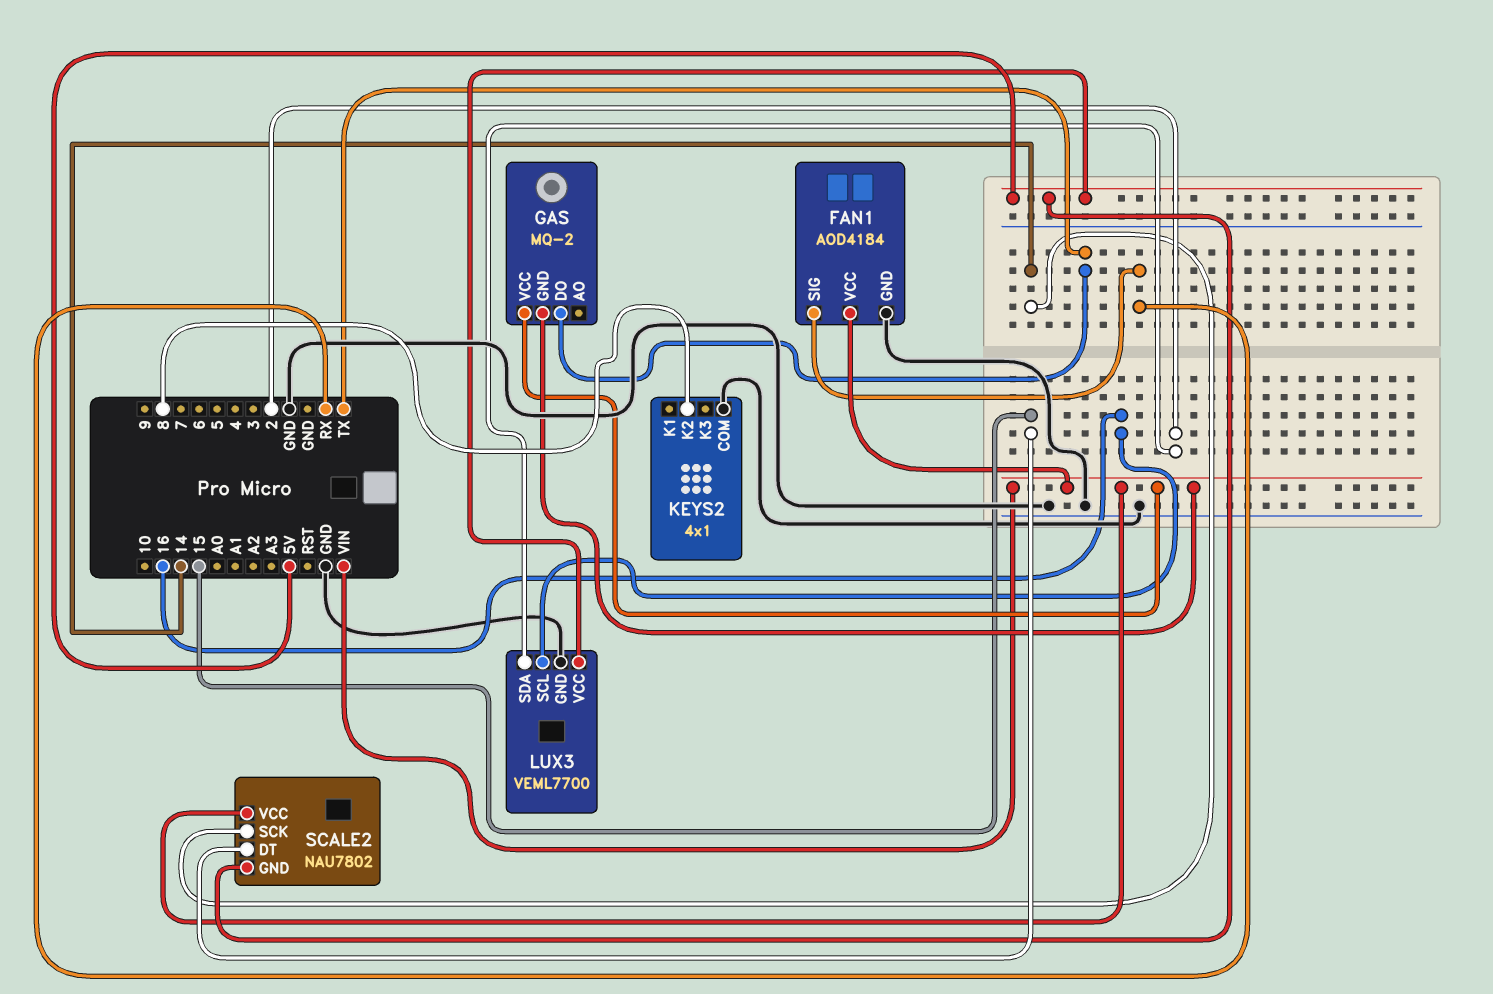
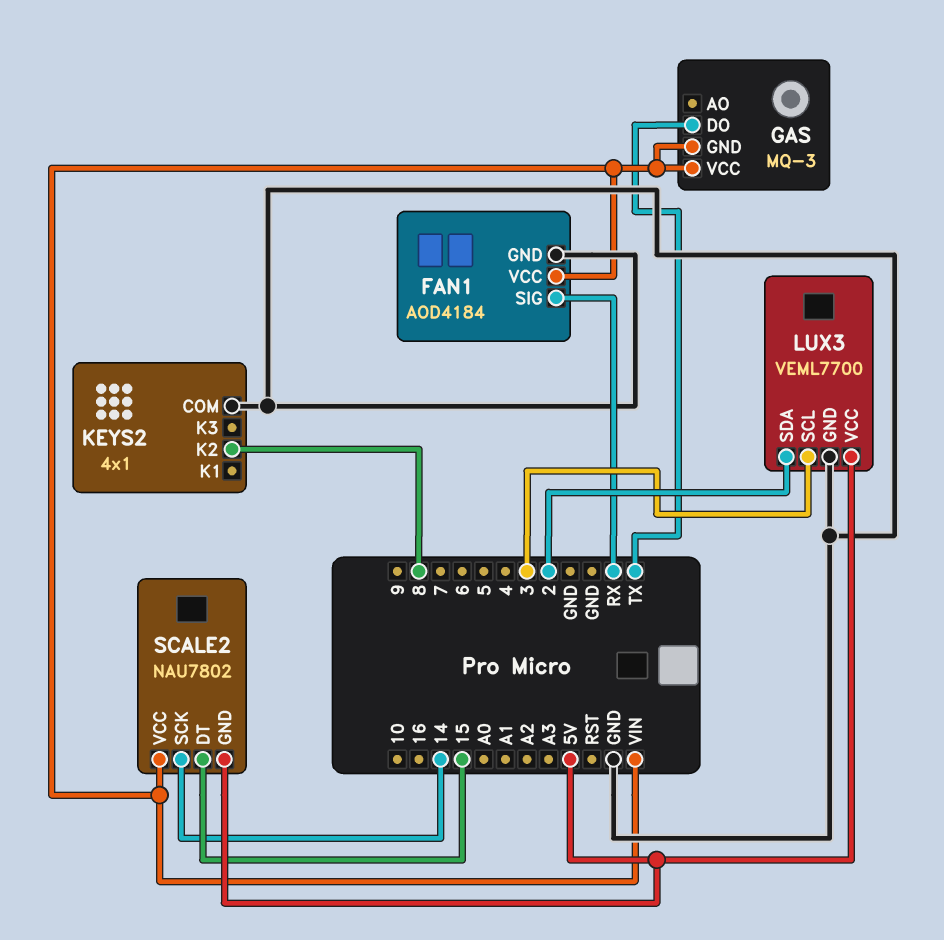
GAS: MQ-2 -> MQ-3
LUX3 pin SCL: 16 -> 3

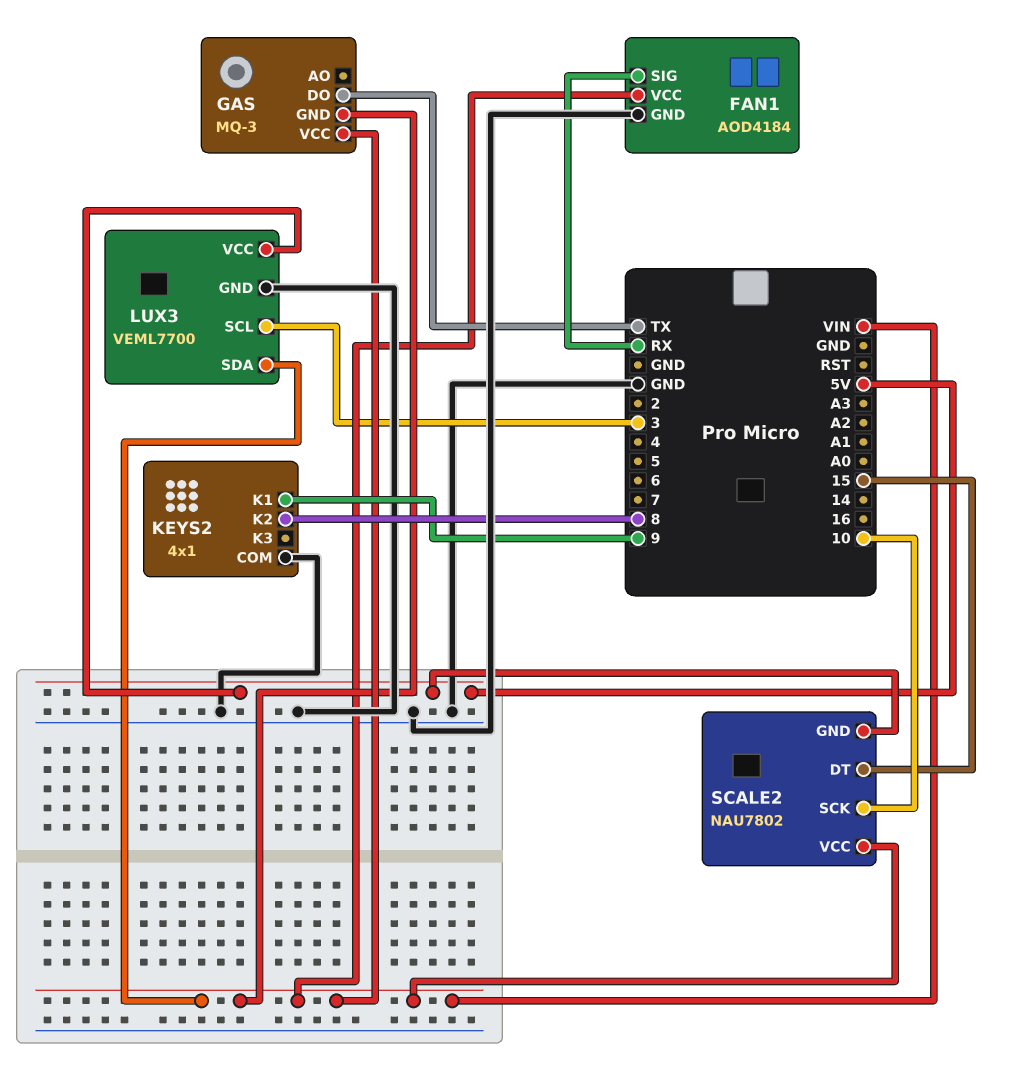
KEYS2 pin K1: none -> 9
LUX3 pin SDA: 2 -> VIN
SCALE2 pin SCK: 14 -> 10

